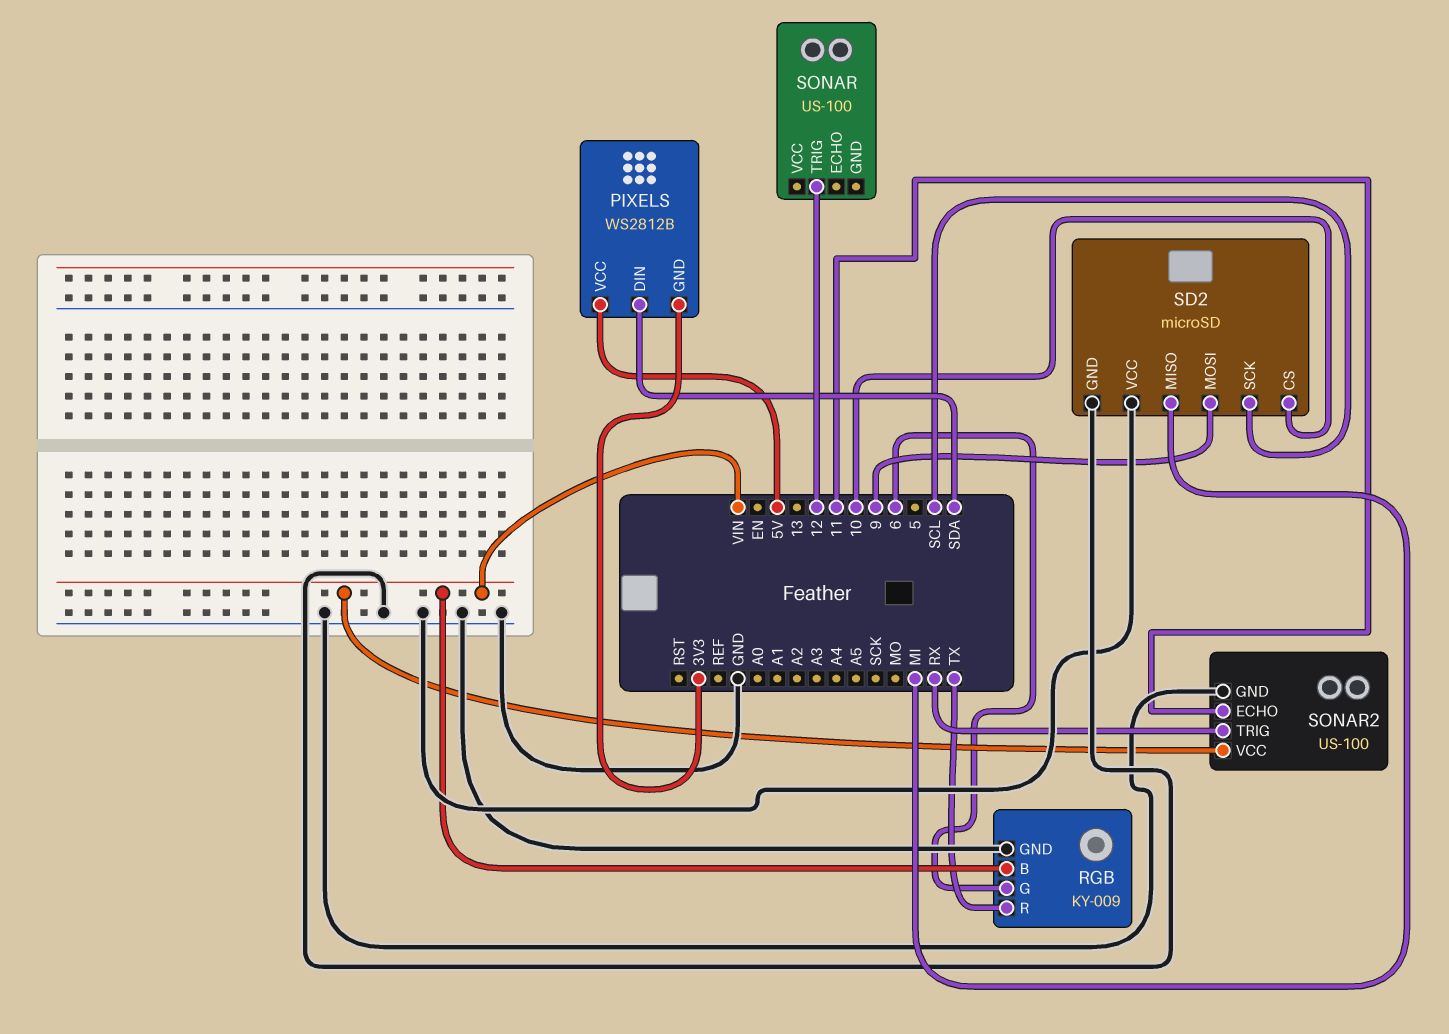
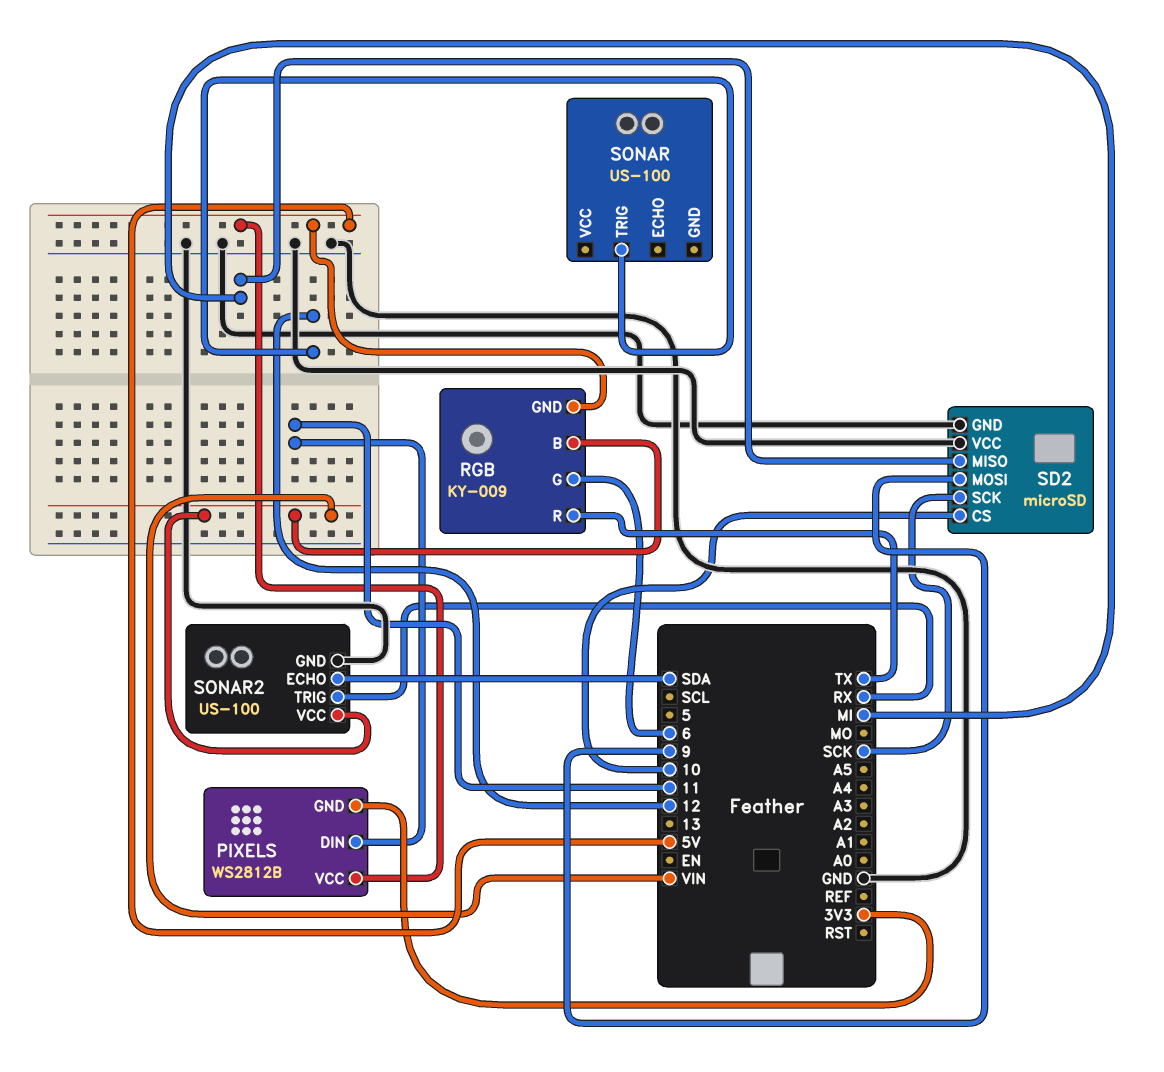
PIXELS pin DIN: SDA -> 11
RGB pin GND: GND -> 5V
SD2 pin SCK: SCL -> SCK
SONAR2 pin ECHO: 11 -> SDA

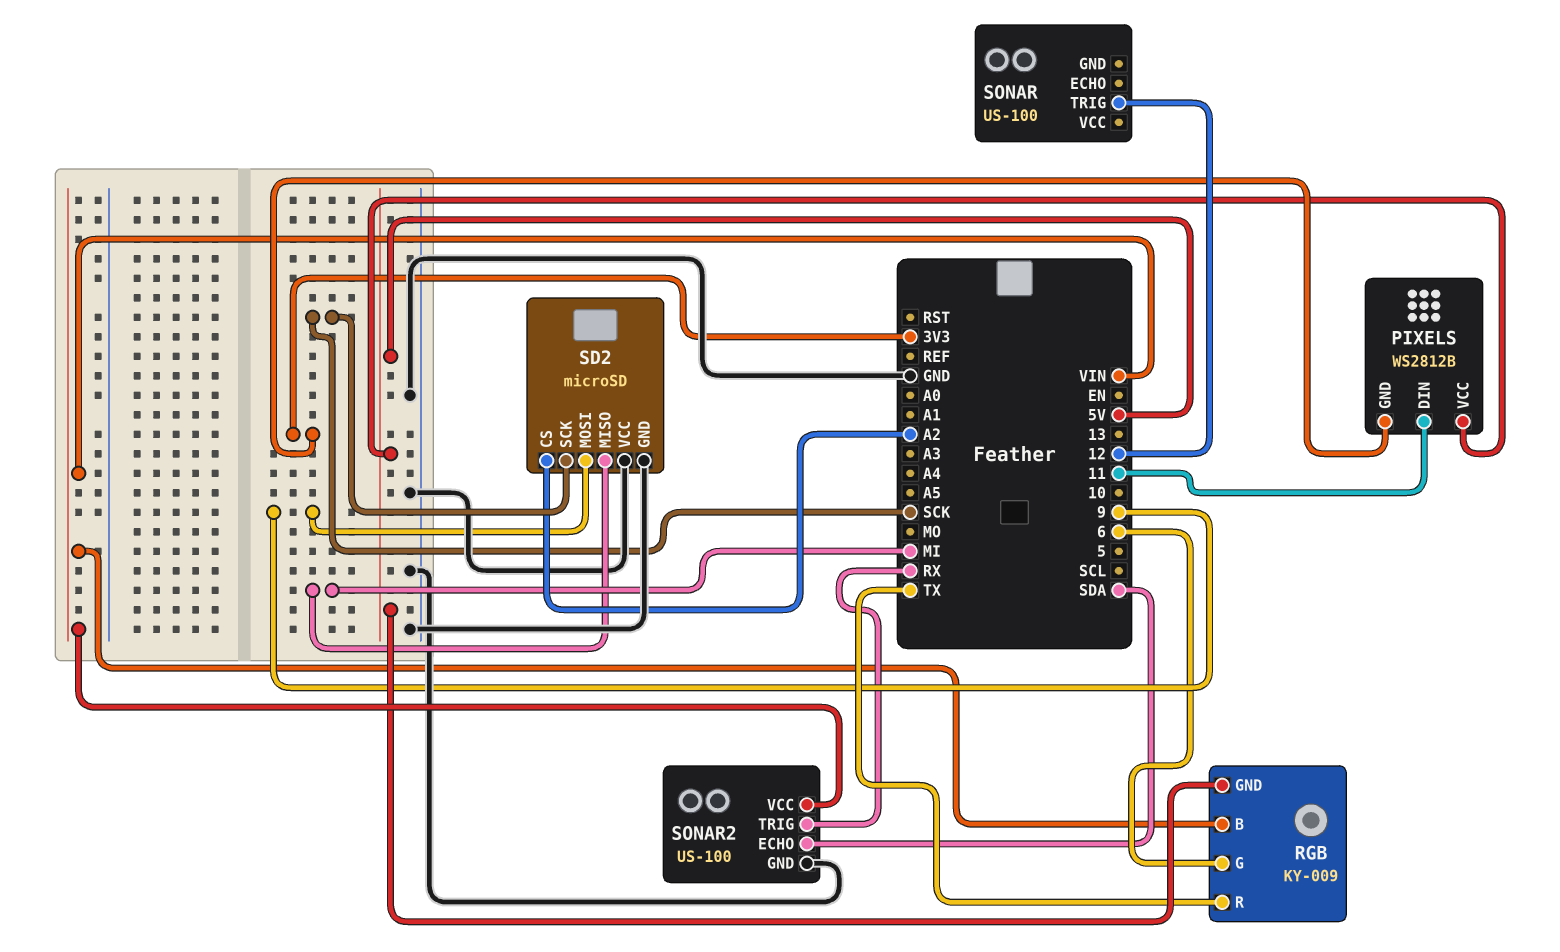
SD2 pin CS: 10 -> A2

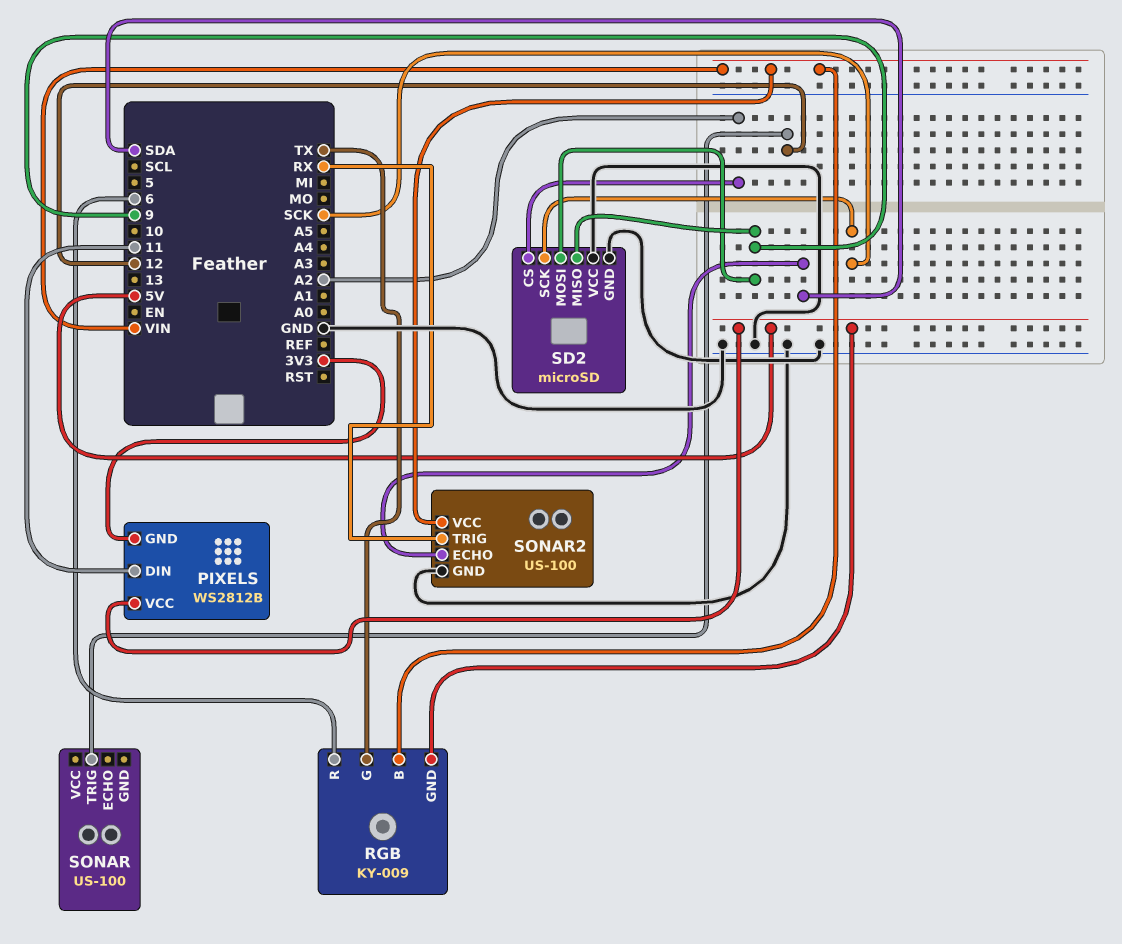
RGB pin G: 6 -> TX
RGB pin R: TX -> 6
SD2 pin MISO: MI -> 9

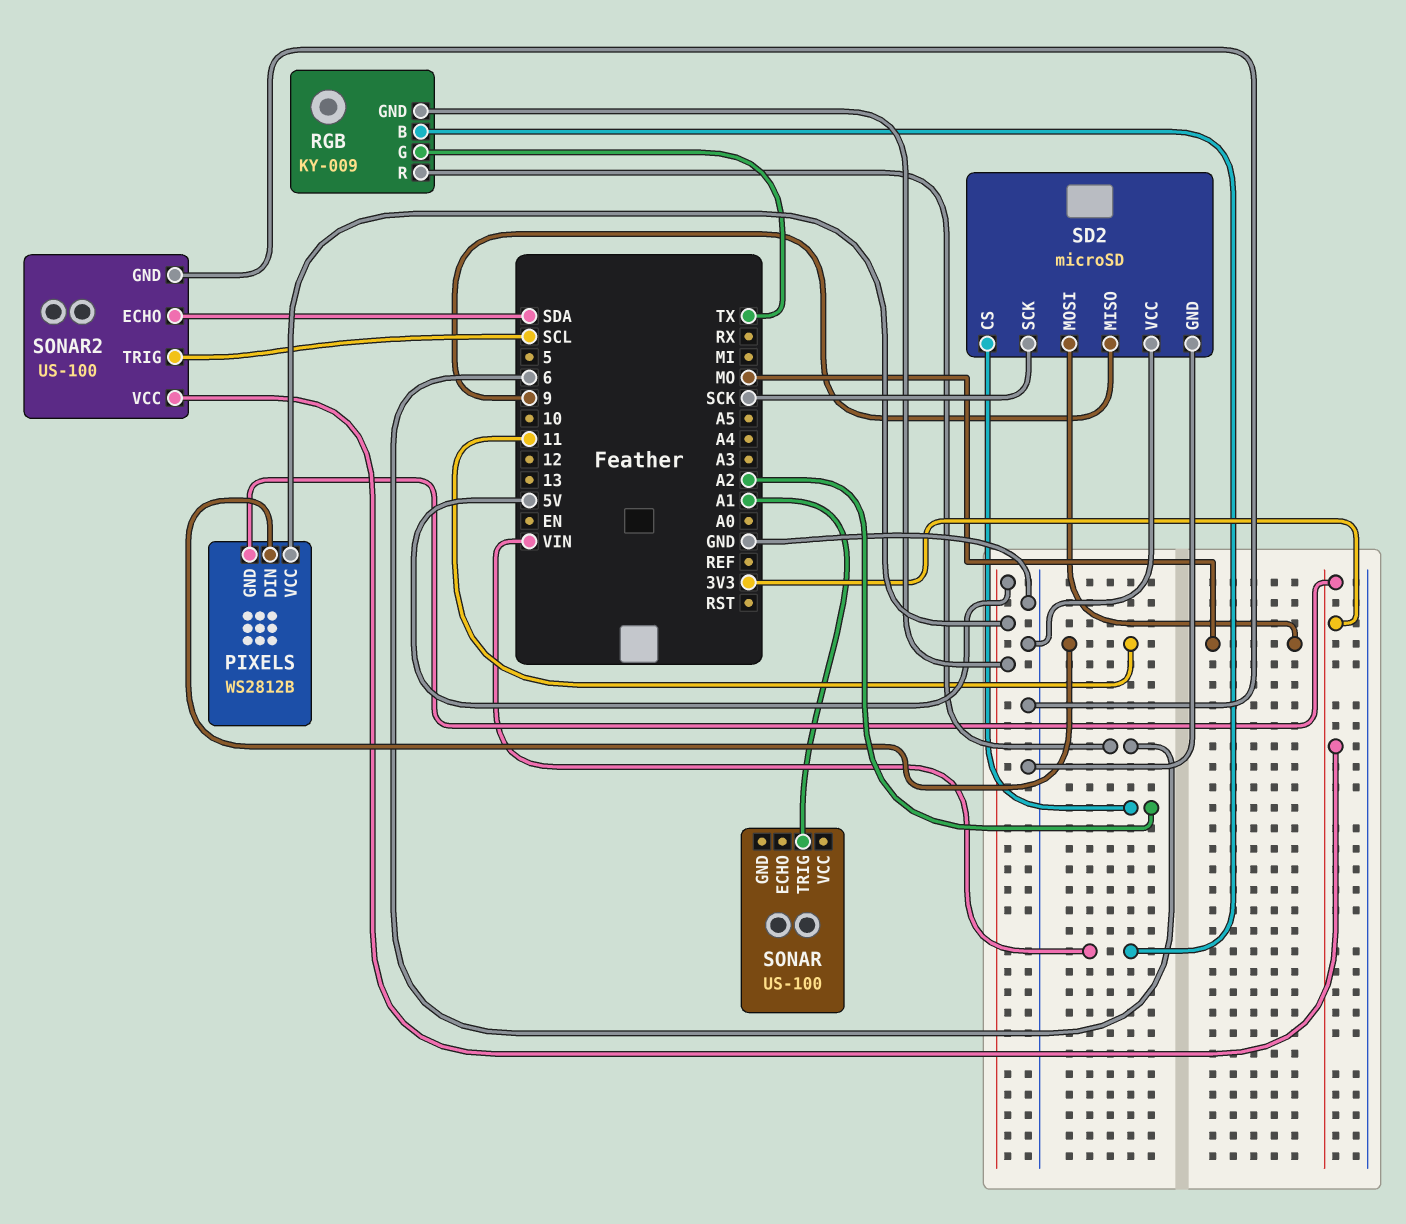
SD2 pin MOSI: 9 -> MO
SONAR pin TRIG: 12 -> A1
SONAR2 pin TRIG: RX -> SCL
SONAR2 pin VCC: VIN -> 3V3

